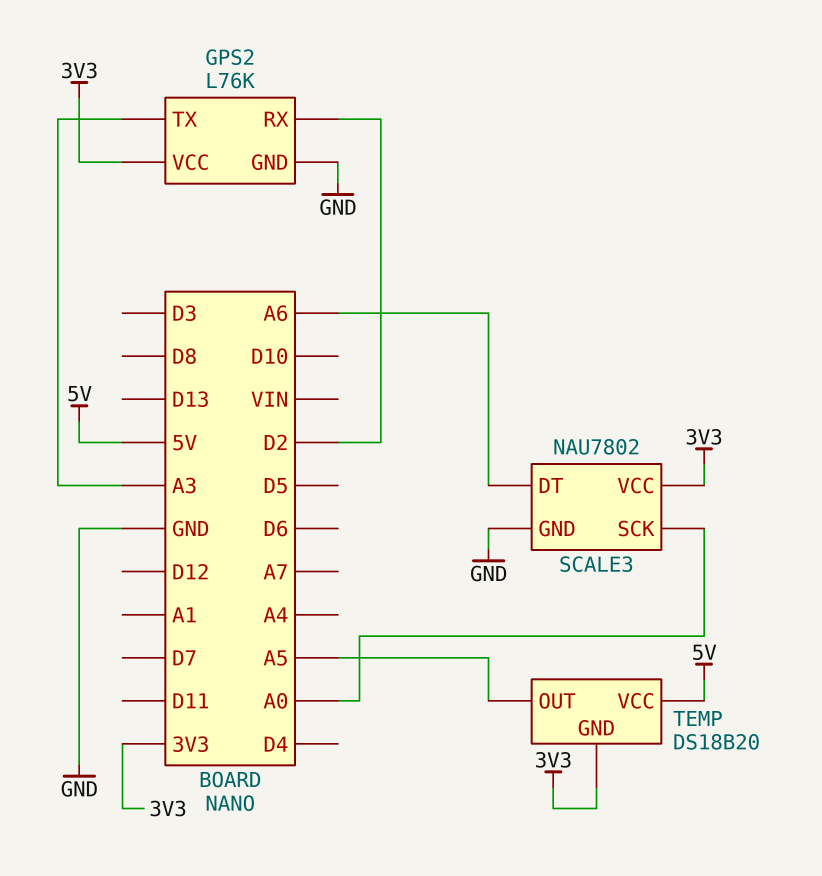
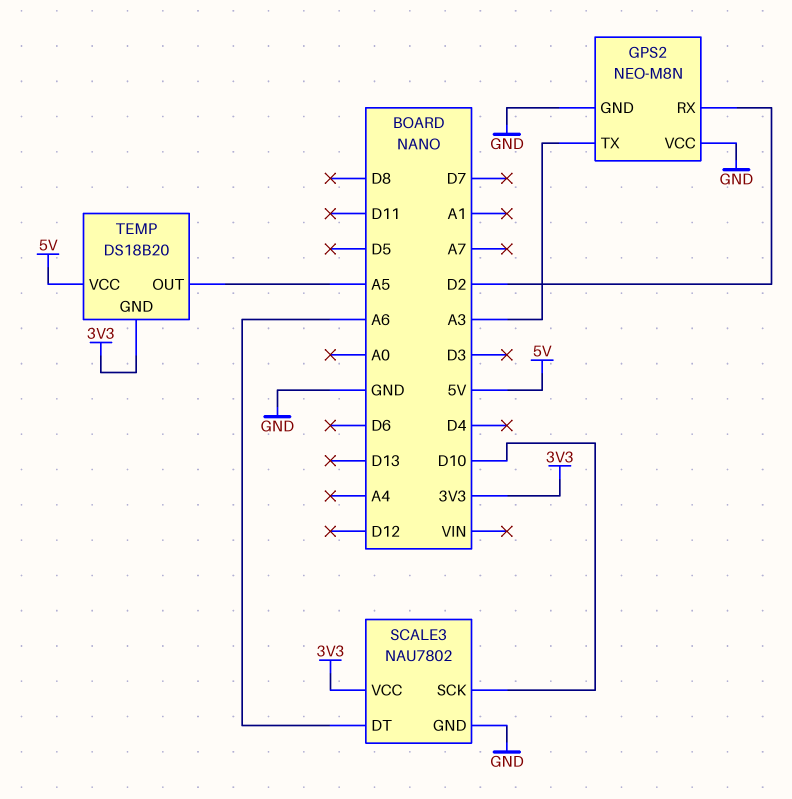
GPS2: L76K -> NEO-M8N
GPS2 pin VCC: 3V3 -> GND
SCALE3 pin SCK: A0 -> D10

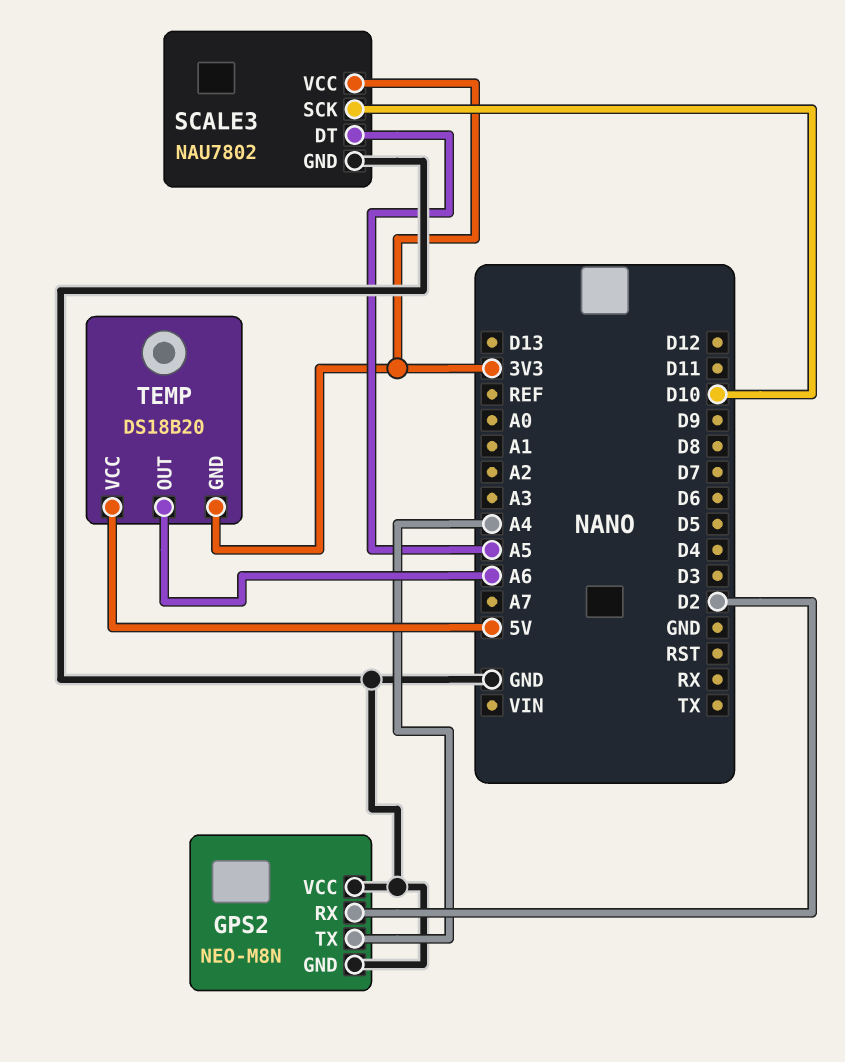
GPS2 pin TX: A3 -> A4
SCALE3 pin DT: A6 -> A5
TEMP pin OUT: A5 -> A6

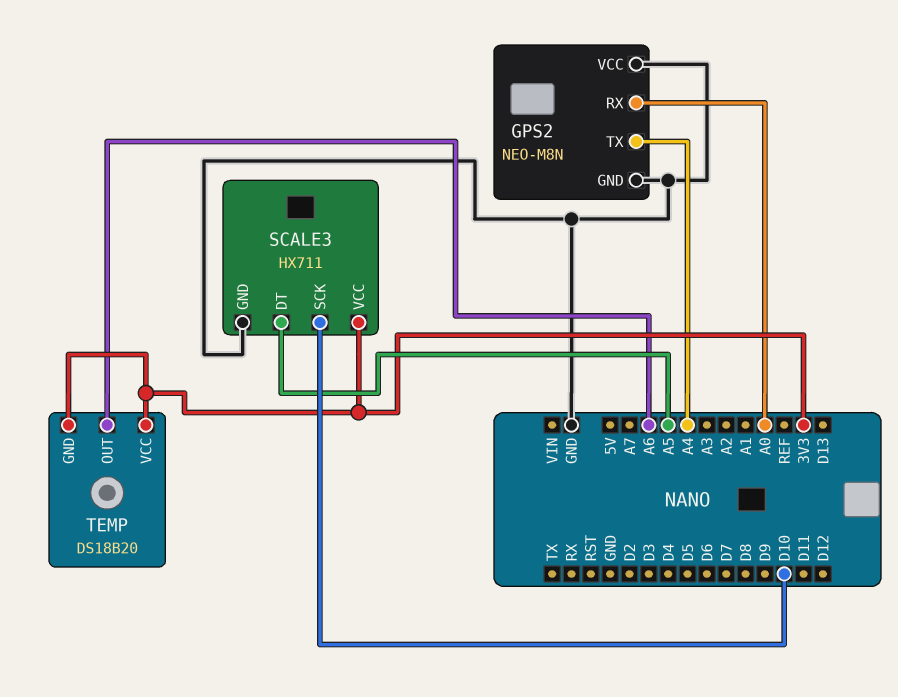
GPS2 pin RX: D2 -> A0
SCALE3: NAU7802 -> HX711
TEMP pin VCC: 5V -> 3V3

